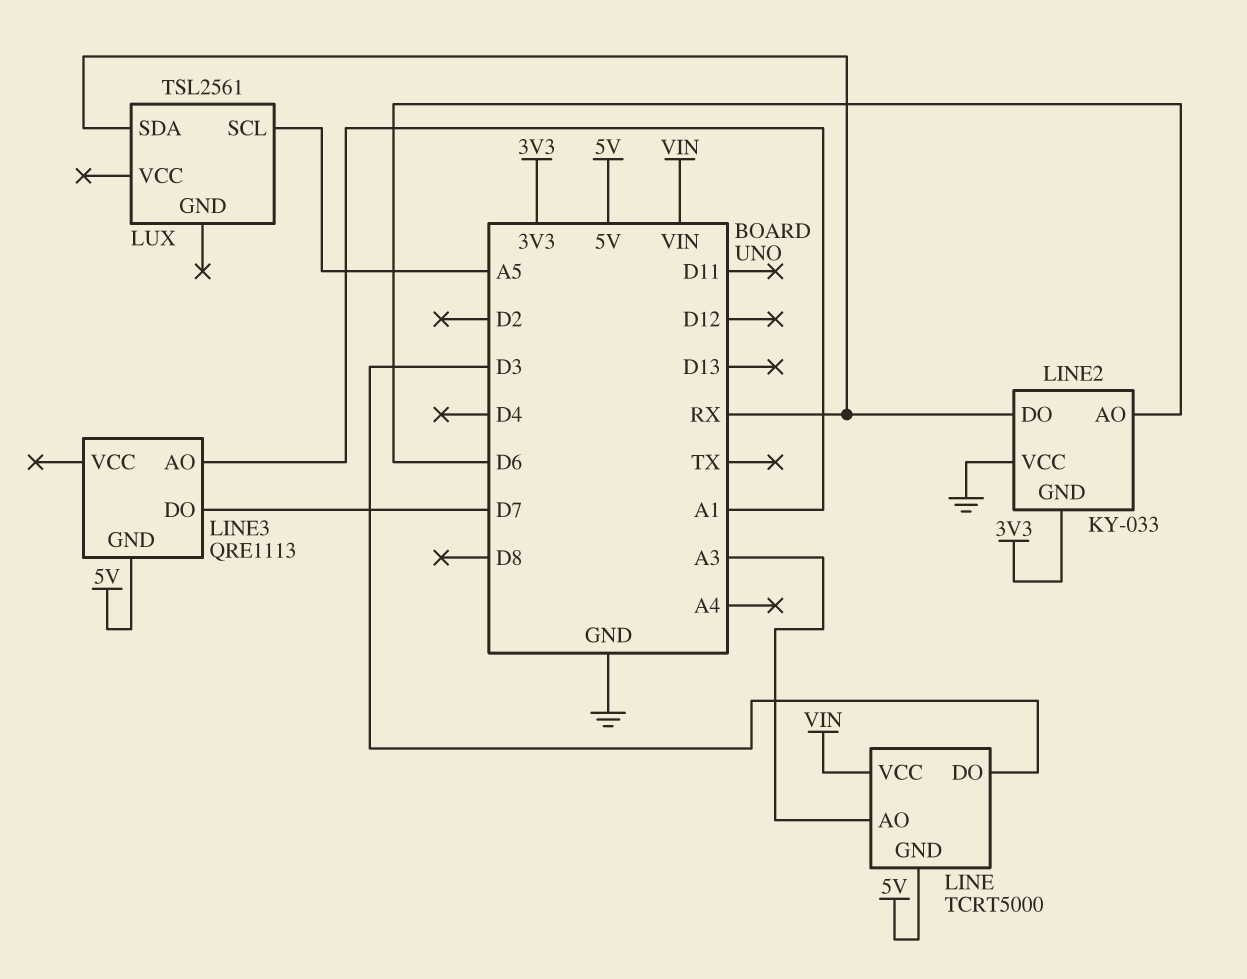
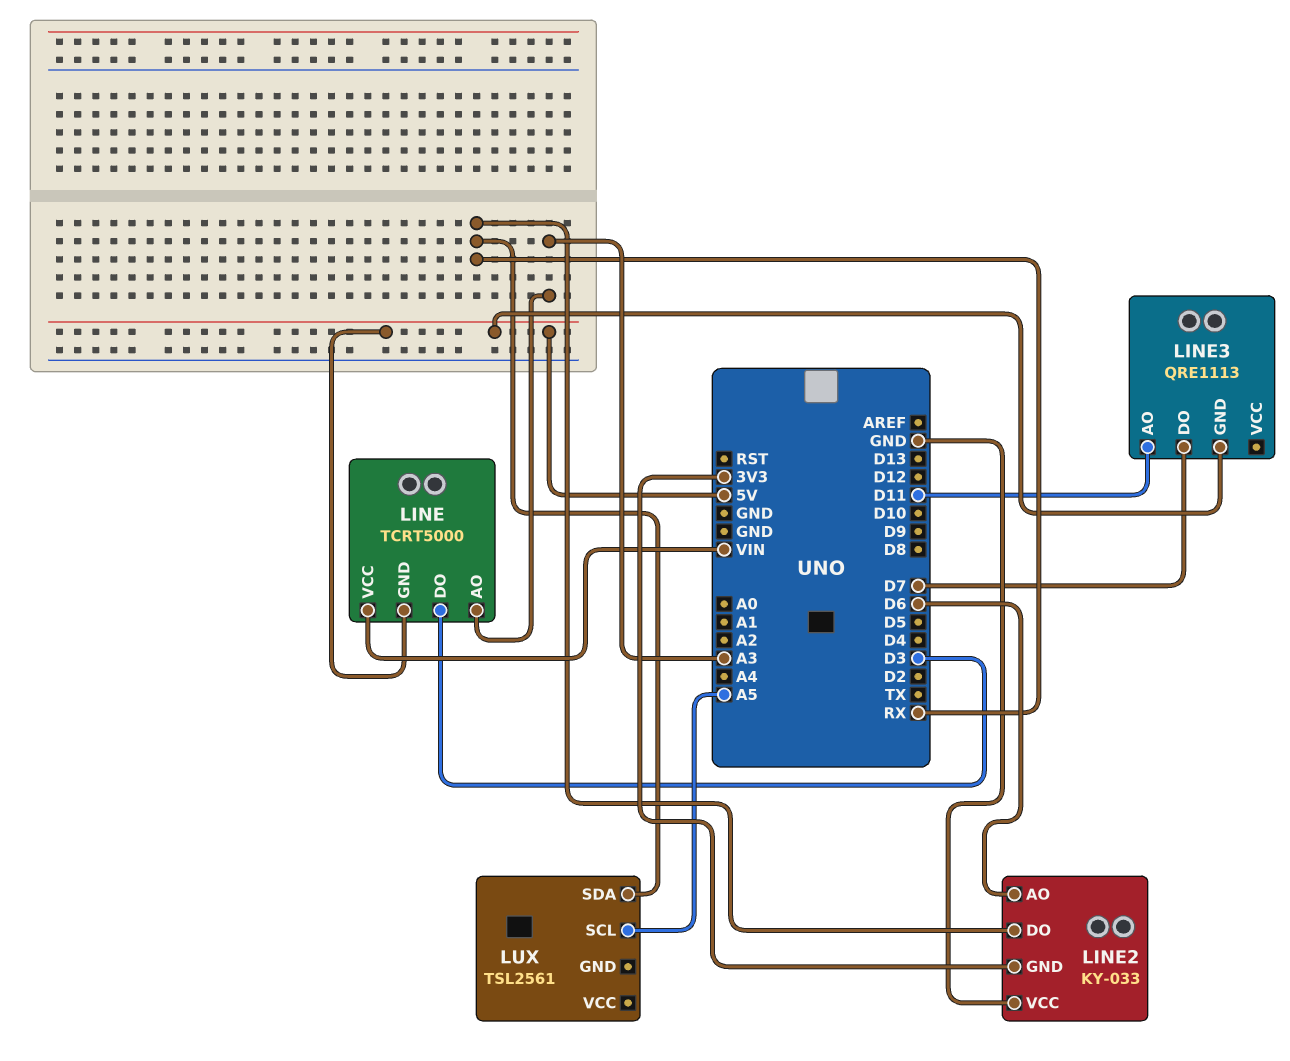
LINE3 pin AO: A1 -> D11

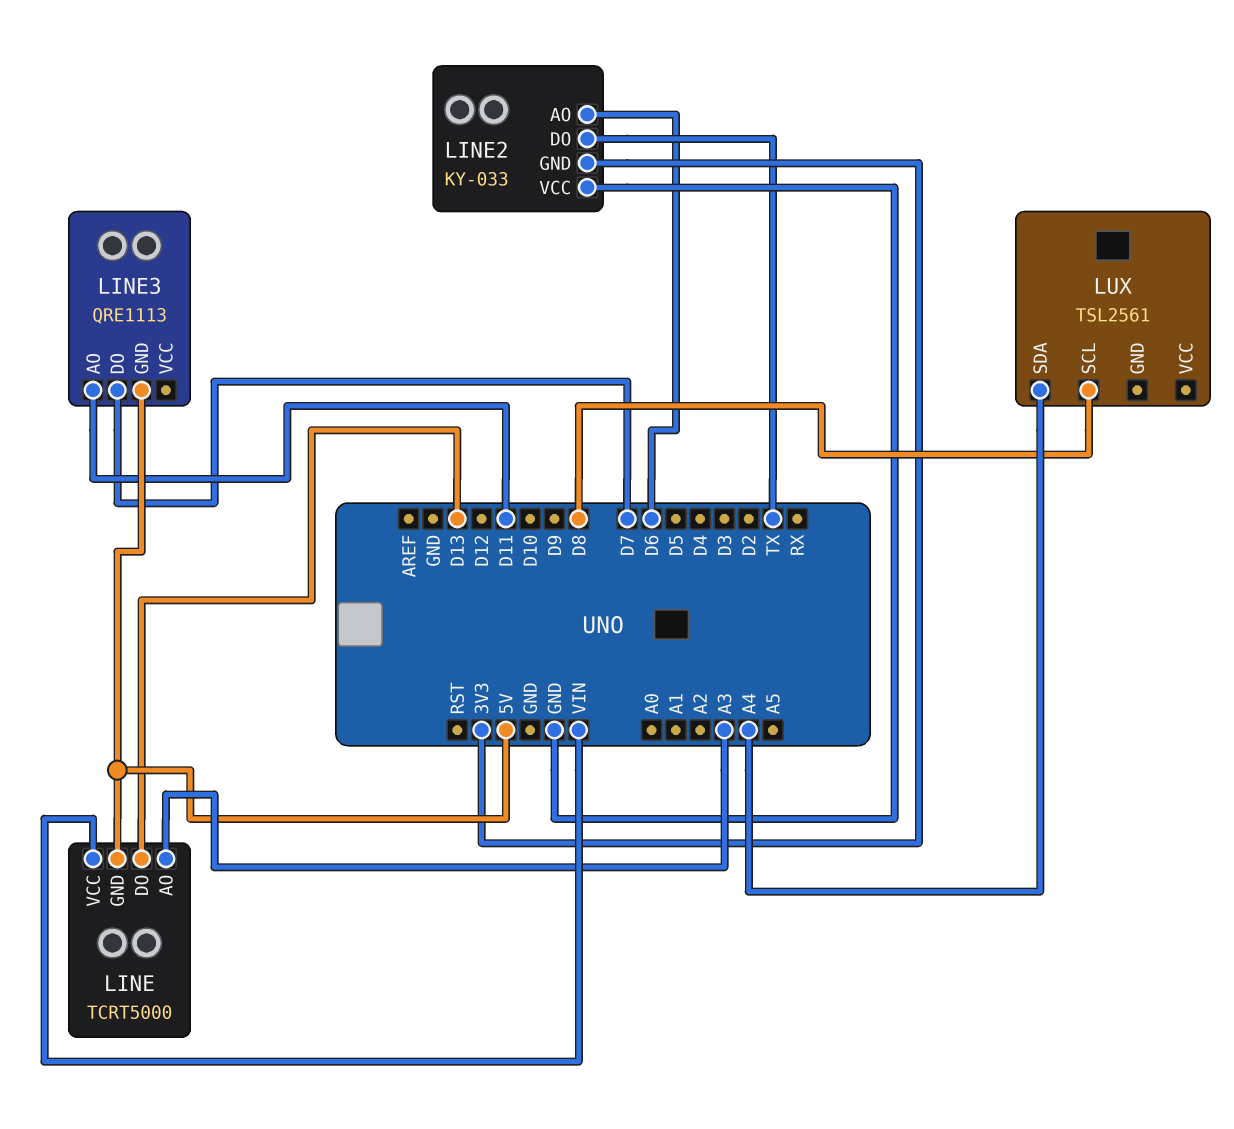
LINE pin DO: D3 -> D13
LINE2 pin DO: RX -> TX
LUX pin SCL: A5 -> D8
LUX pin SDA: RX -> A4

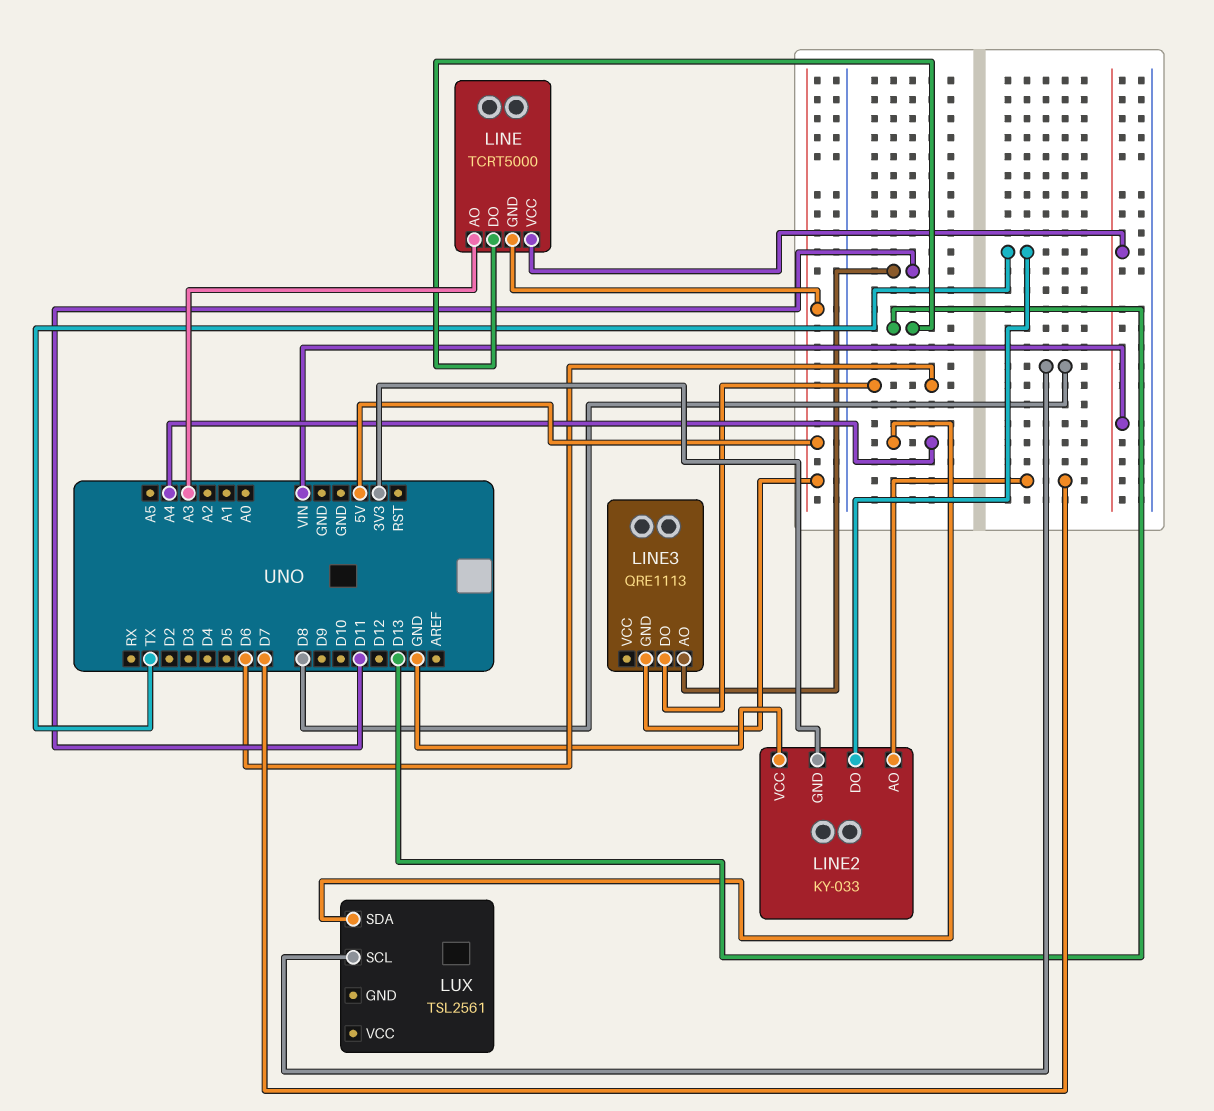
LINE2 pin AO: D6 -> D7
LINE3 pin DO: D7 -> D6

